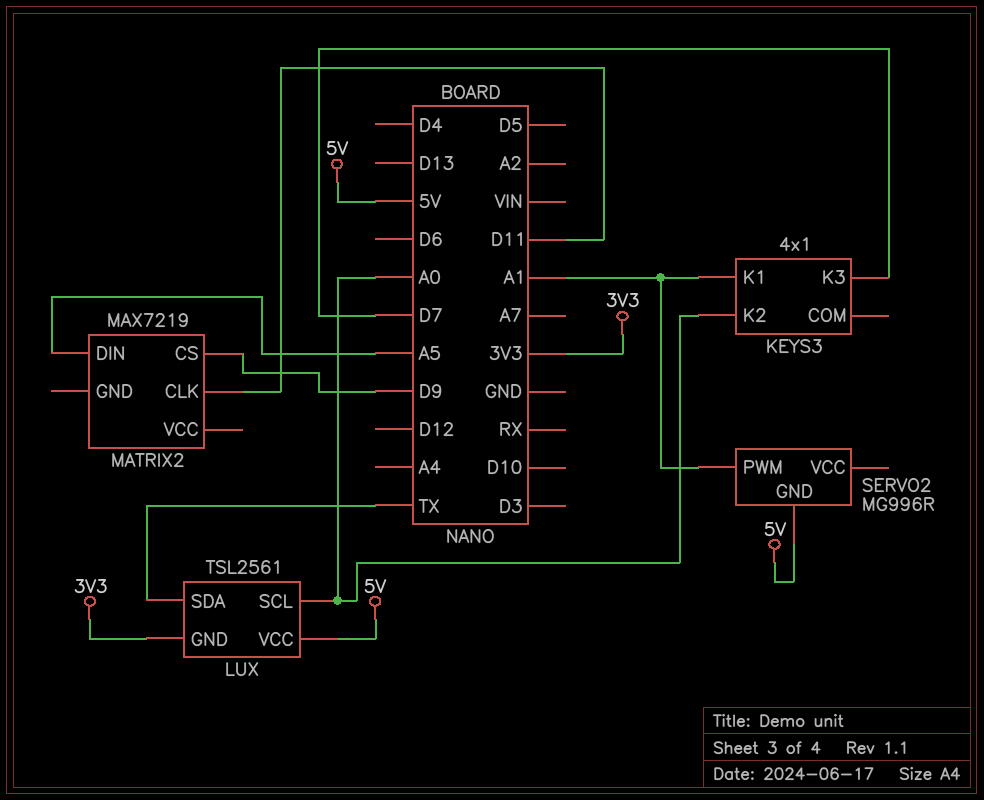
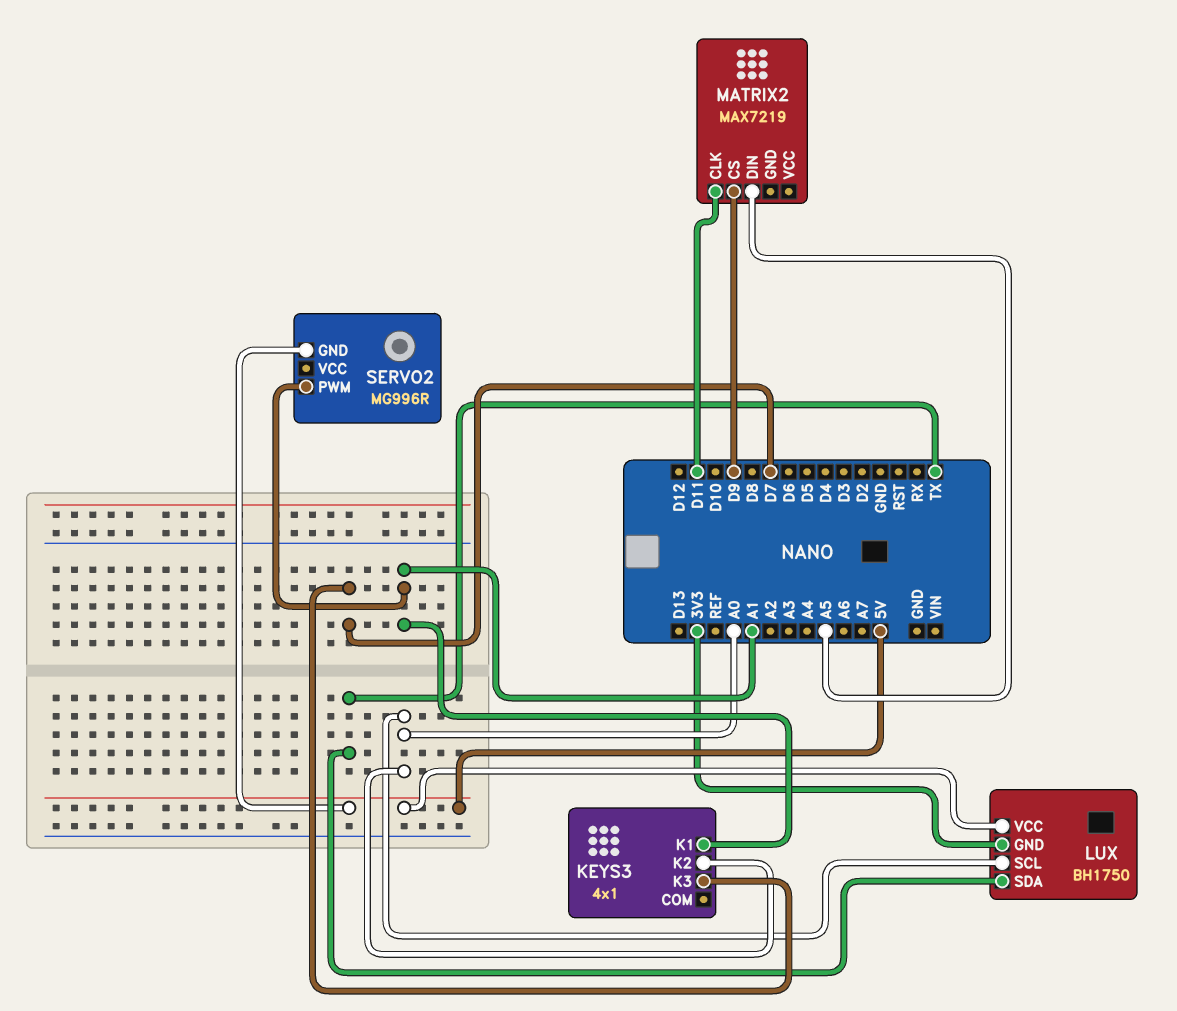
LUX: TSL2561 -> BH1750

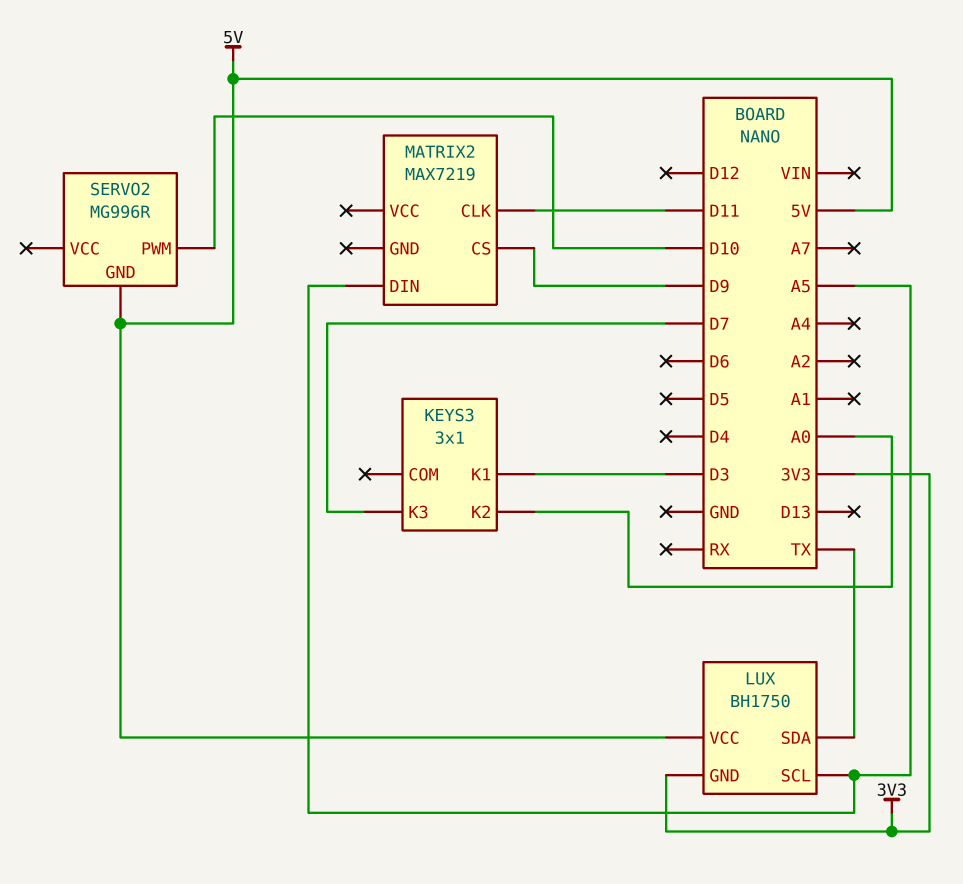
KEYS3: 4x1 -> 3x1
KEYS3 pin K1: A1 -> D3
LUX pin SCL: A0 -> A5
SERVO2 pin PWM: A1 -> D10

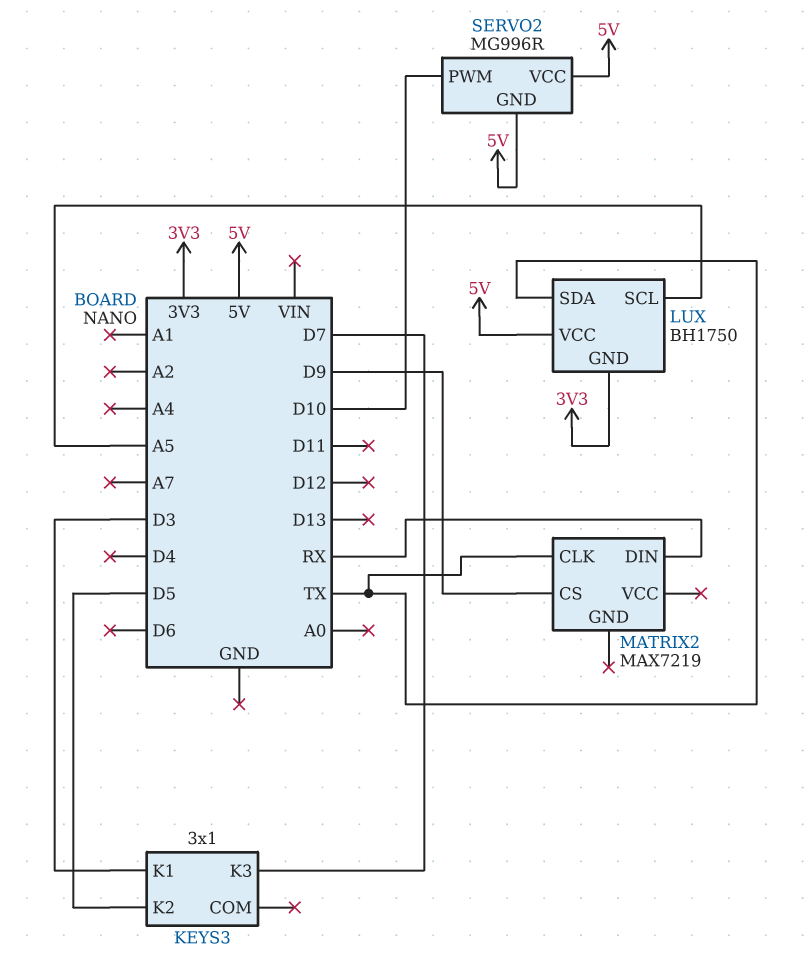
KEYS3 pin K2: A0 -> D5
MATRIX2 pin CLK: D11 -> TX
MATRIX2 pin DIN: A5 -> RX
SERVO2 pin VCC: none -> 5V

